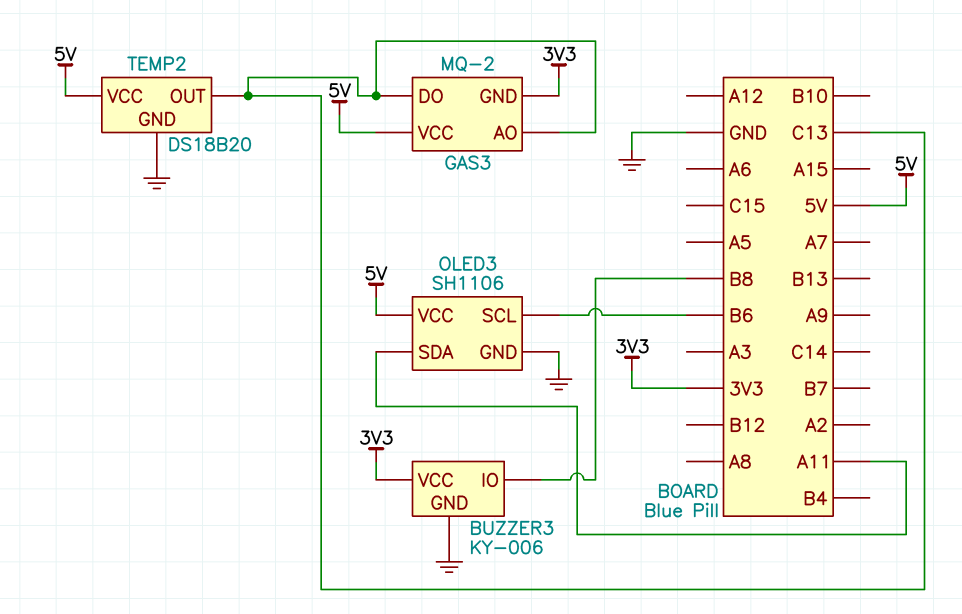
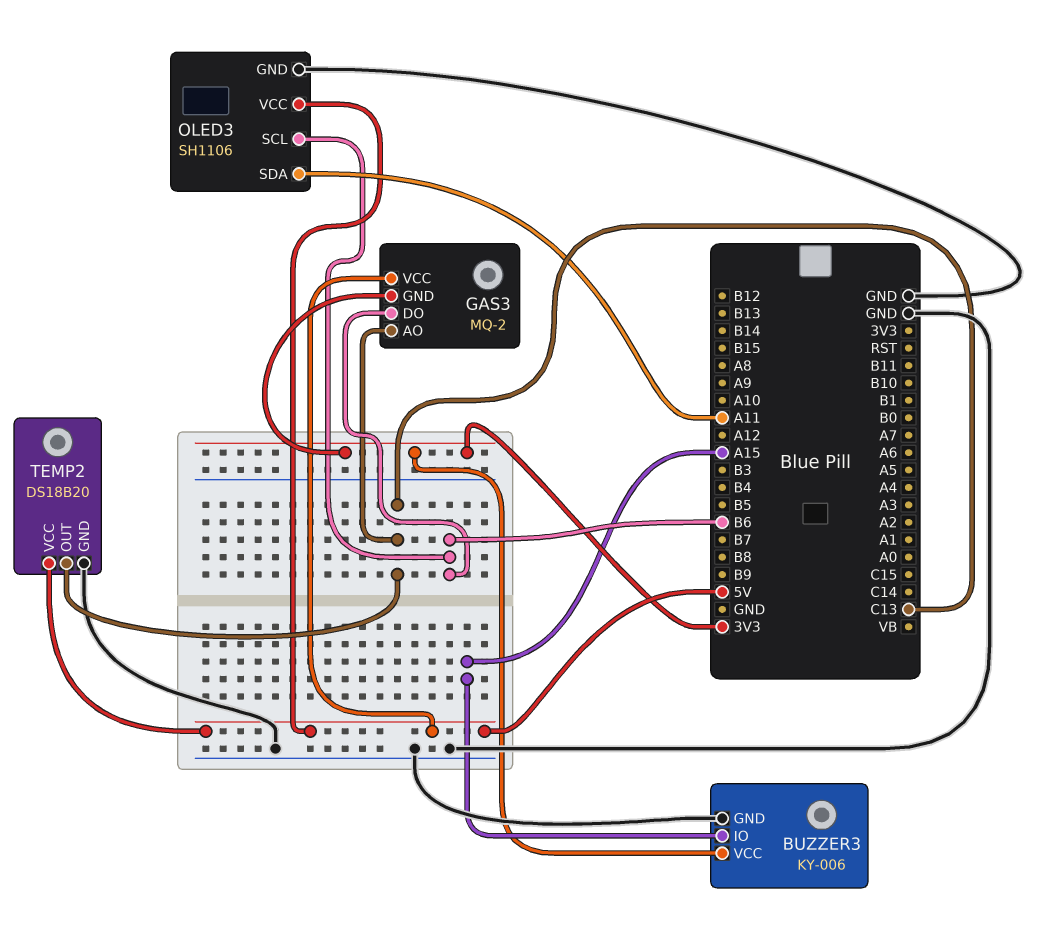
BUZZER3 pin IO: B8 -> A15
GAS3 pin DO: C13 -> B6

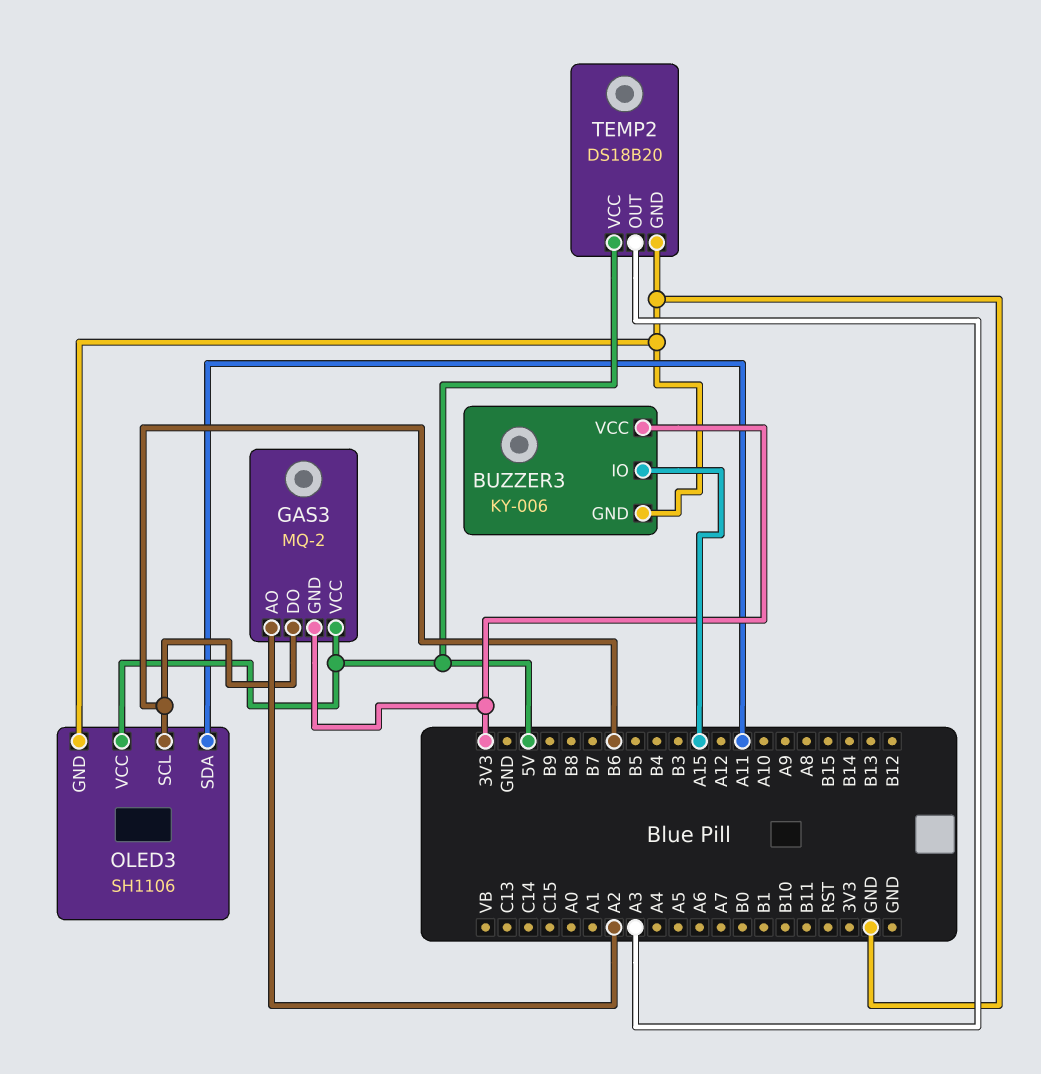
GAS3 pin AO: C13 -> A2
TEMP2 pin OUT: C13 -> A3

